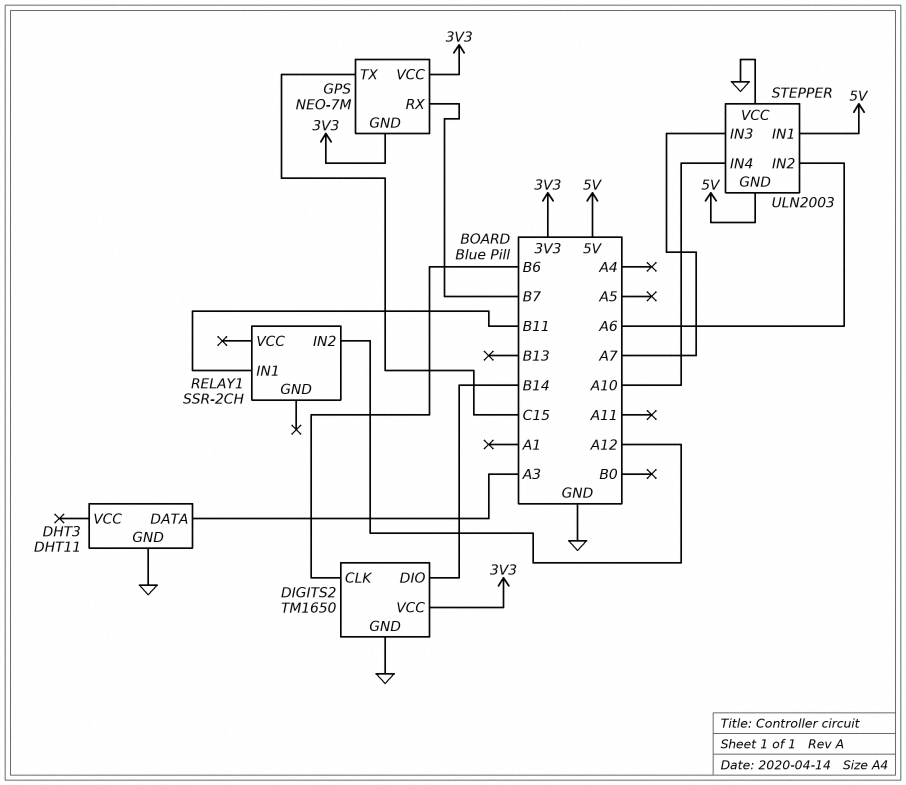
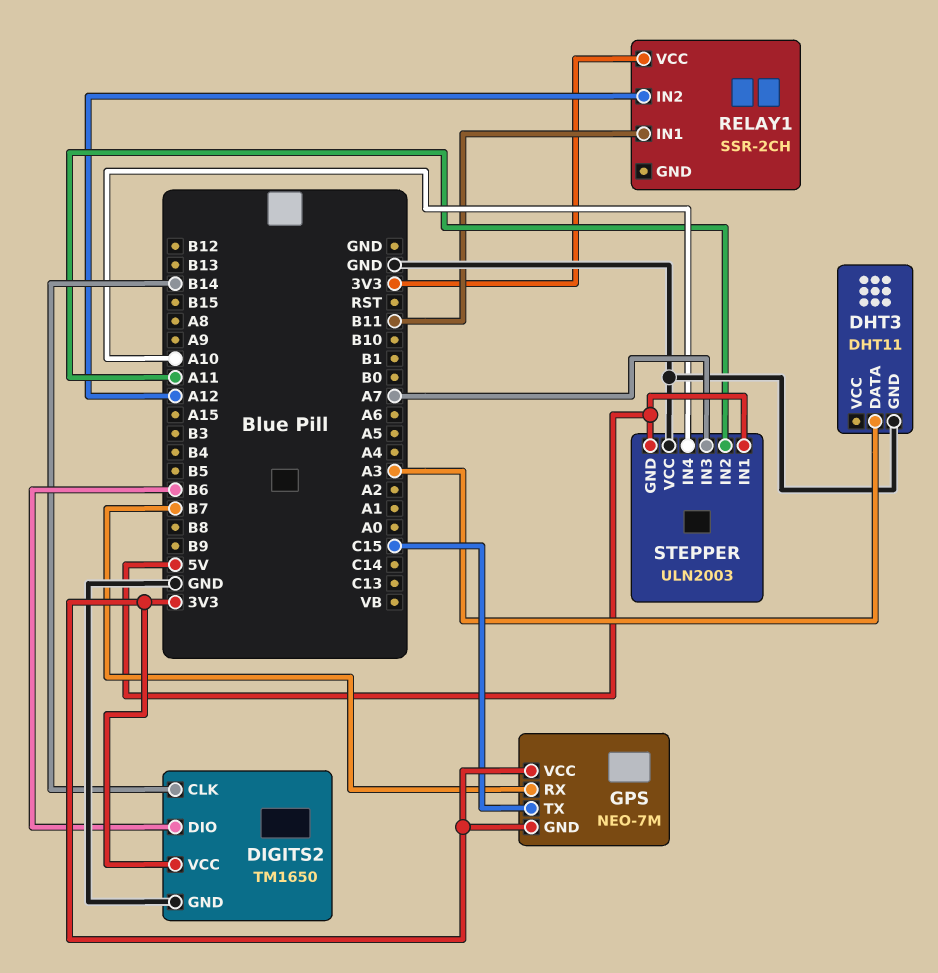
DIGITS2 pin CLK: B6 -> B14
DIGITS2 pin DIO: B14 -> B6
RELAY1 pin VCC: none -> 3V3
STEPPER pin IN2: A6 -> A11

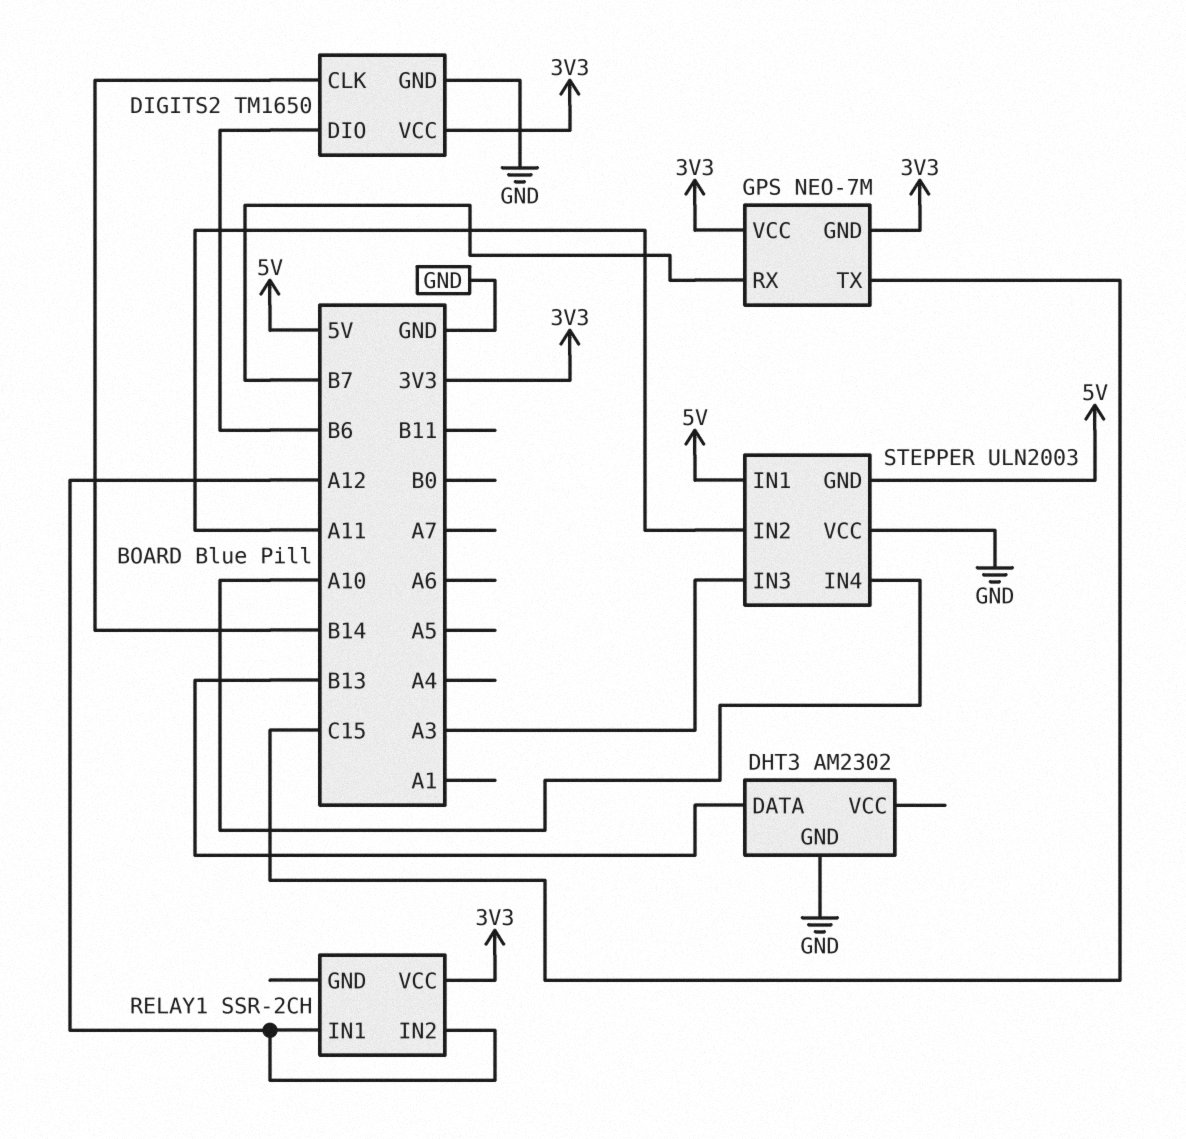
DHT3: DHT11 -> AM2302
DHT3 pin DATA: A3 -> B13
RELAY1 pin IN1: B11 -> A12
STEPPER pin IN3: A7 -> A3

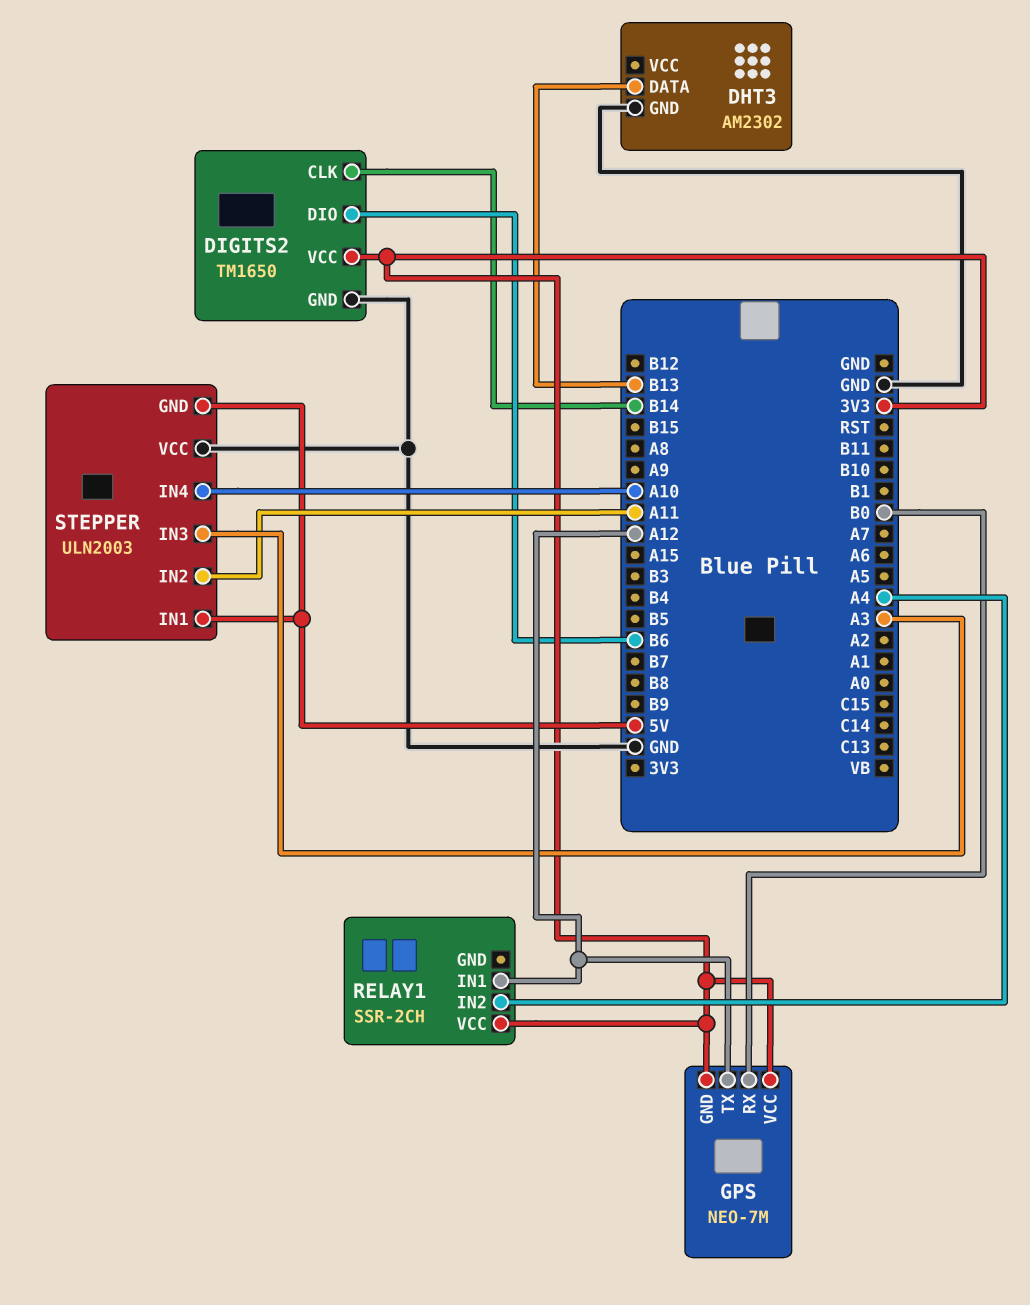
GPS pin RX: B7 -> B0
GPS pin TX: C15 -> A12
RELAY1 pin IN2: A12 -> A4

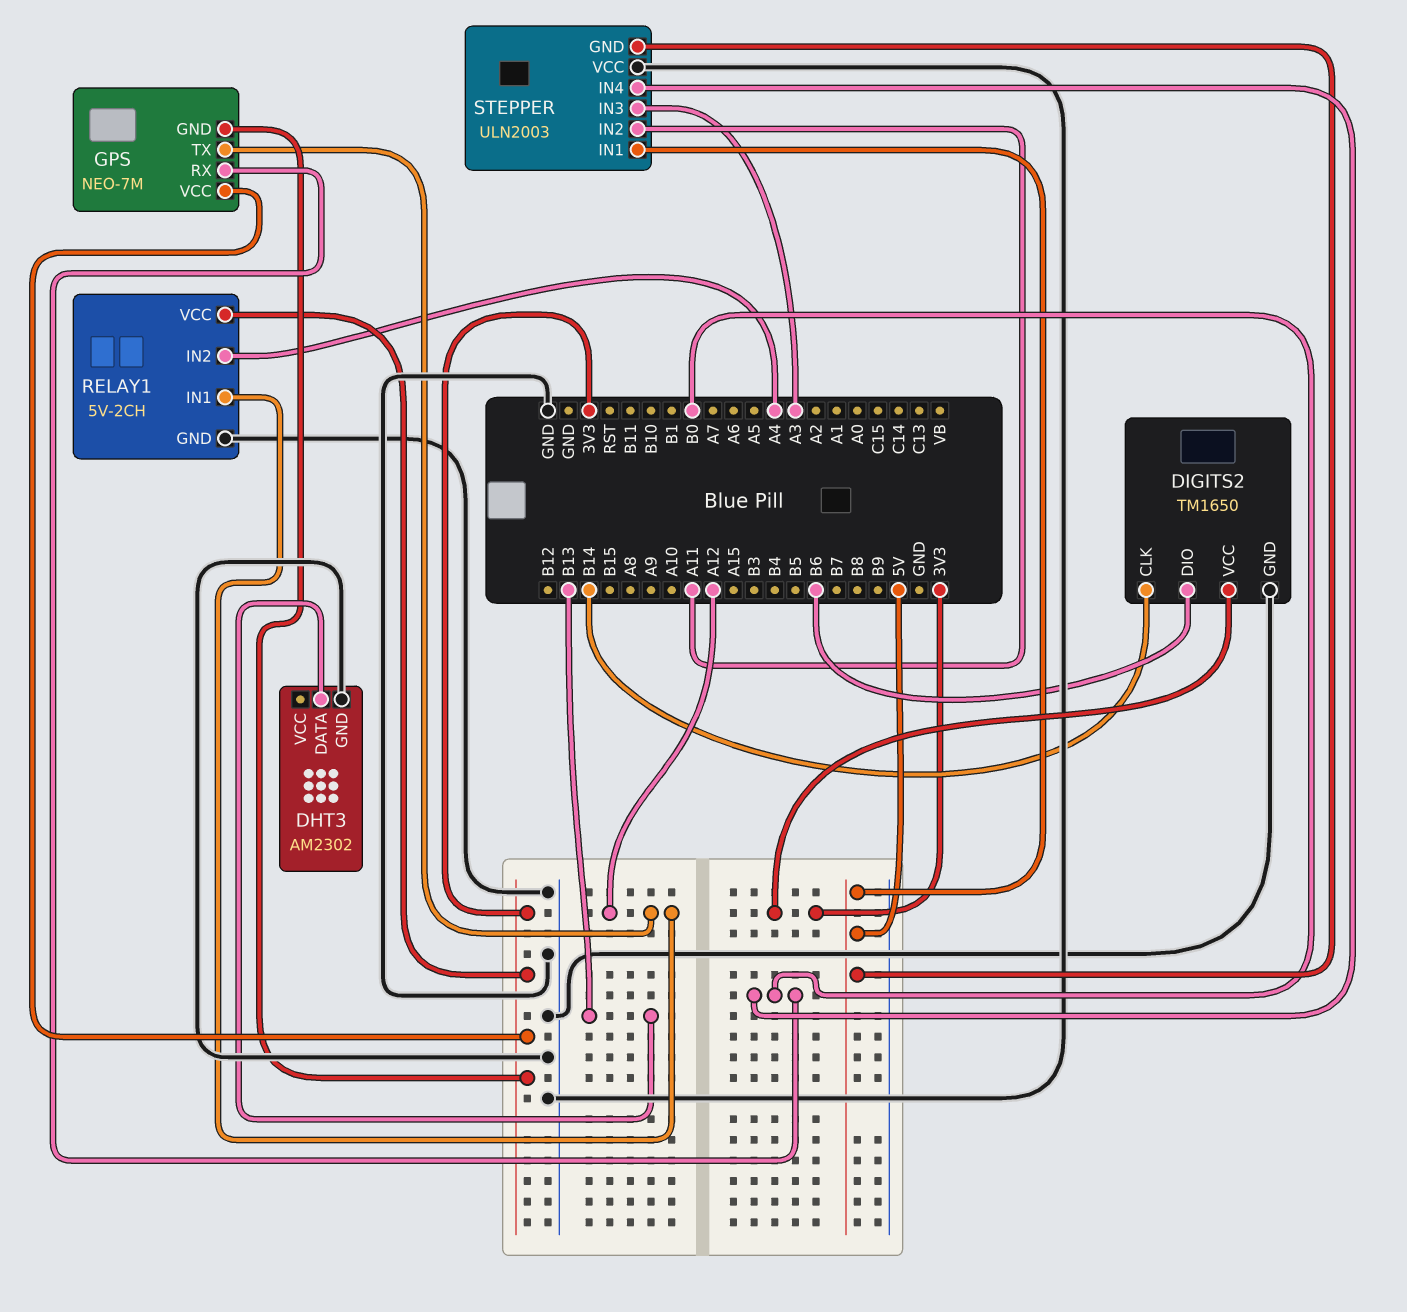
RELAY1: SSR-2CH -> 5V-2CH
RELAY1 pin GND: none -> GND
STEPPER pin IN4: A10 -> B0

